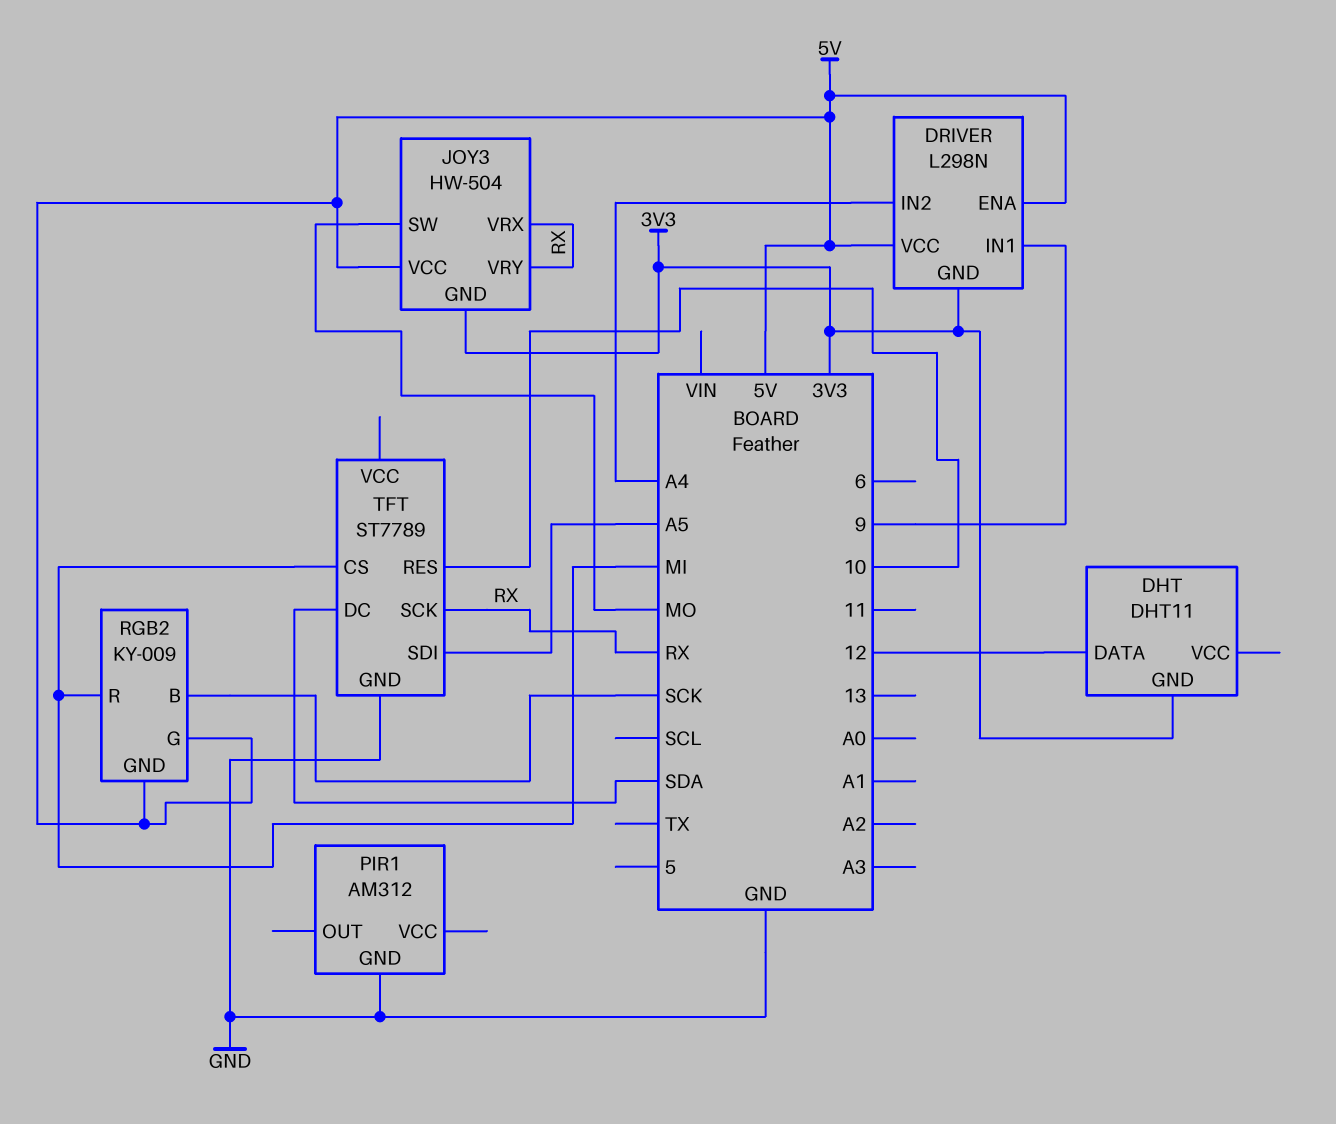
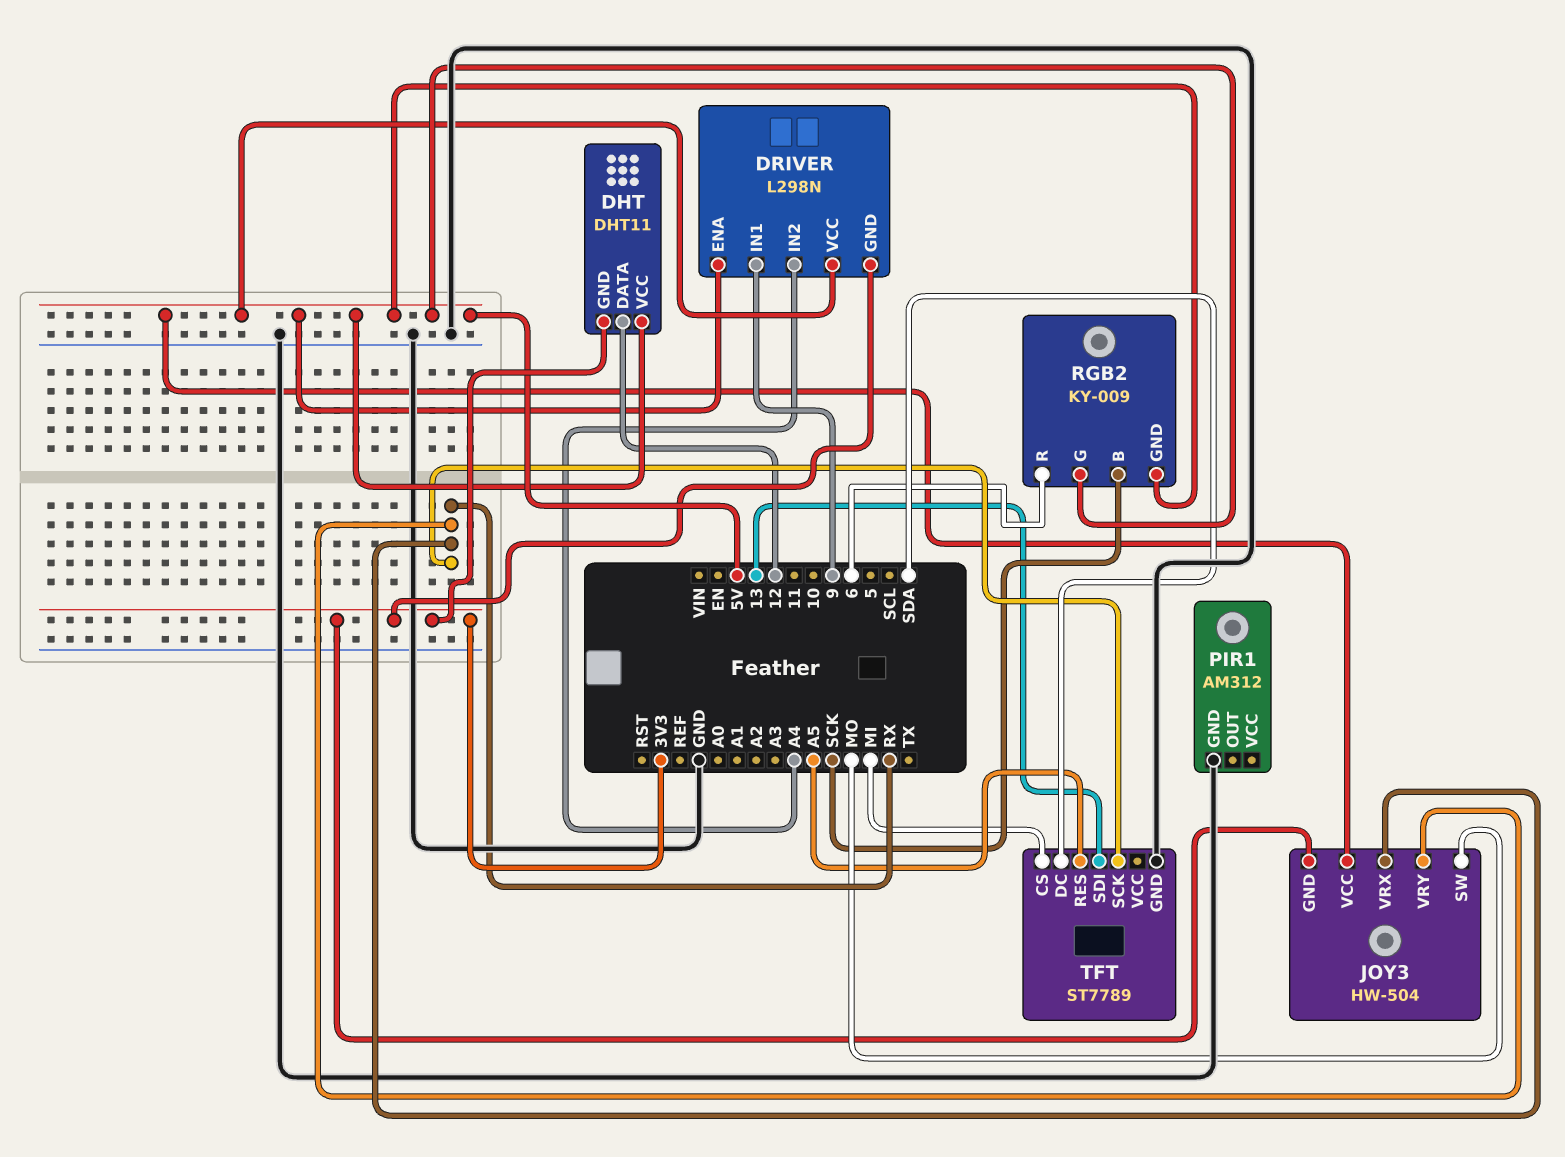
DHT pin VCC: none -> 5V
RGB2 pin R: MI -> 6
TFT pin RES: 10 -> A5
TFT pin SDI: A5 -> 13

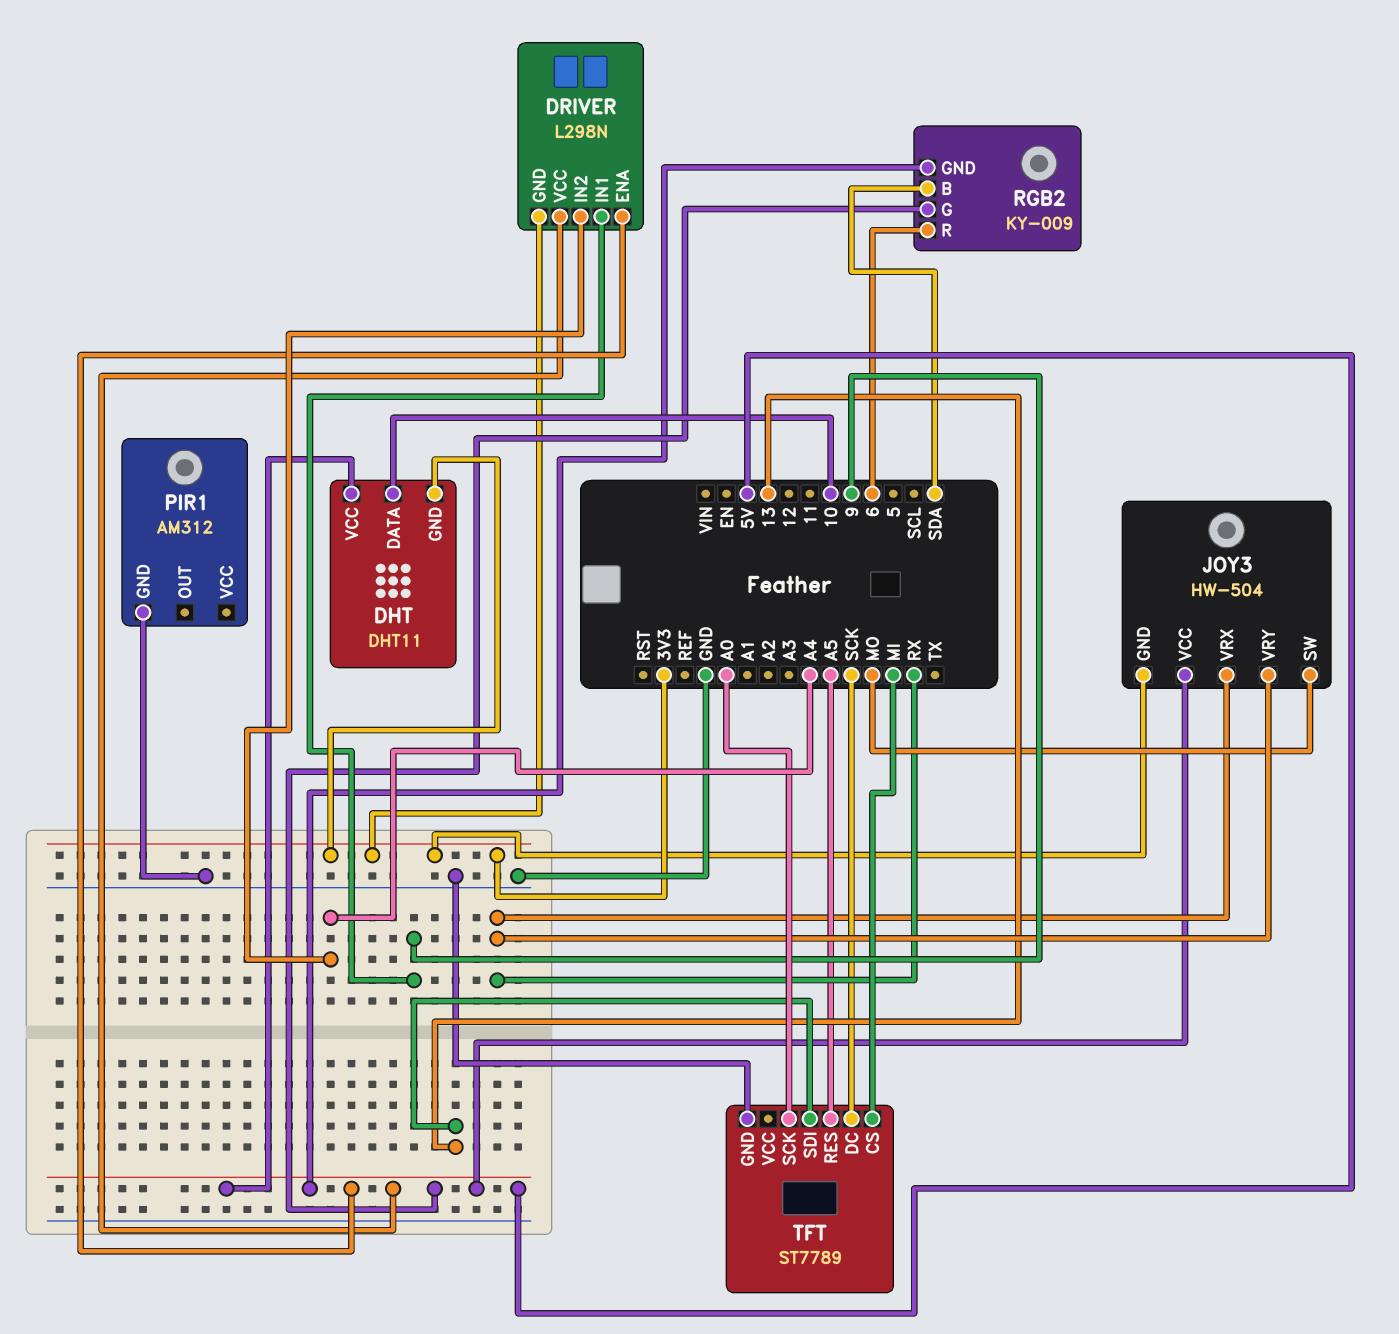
DHT pin DATA: 12 -> 10
RGB2 pin B: SCK -> SDA
TFT pin DC: SDA -> SCK
TFT pin SCK: RX -> A0

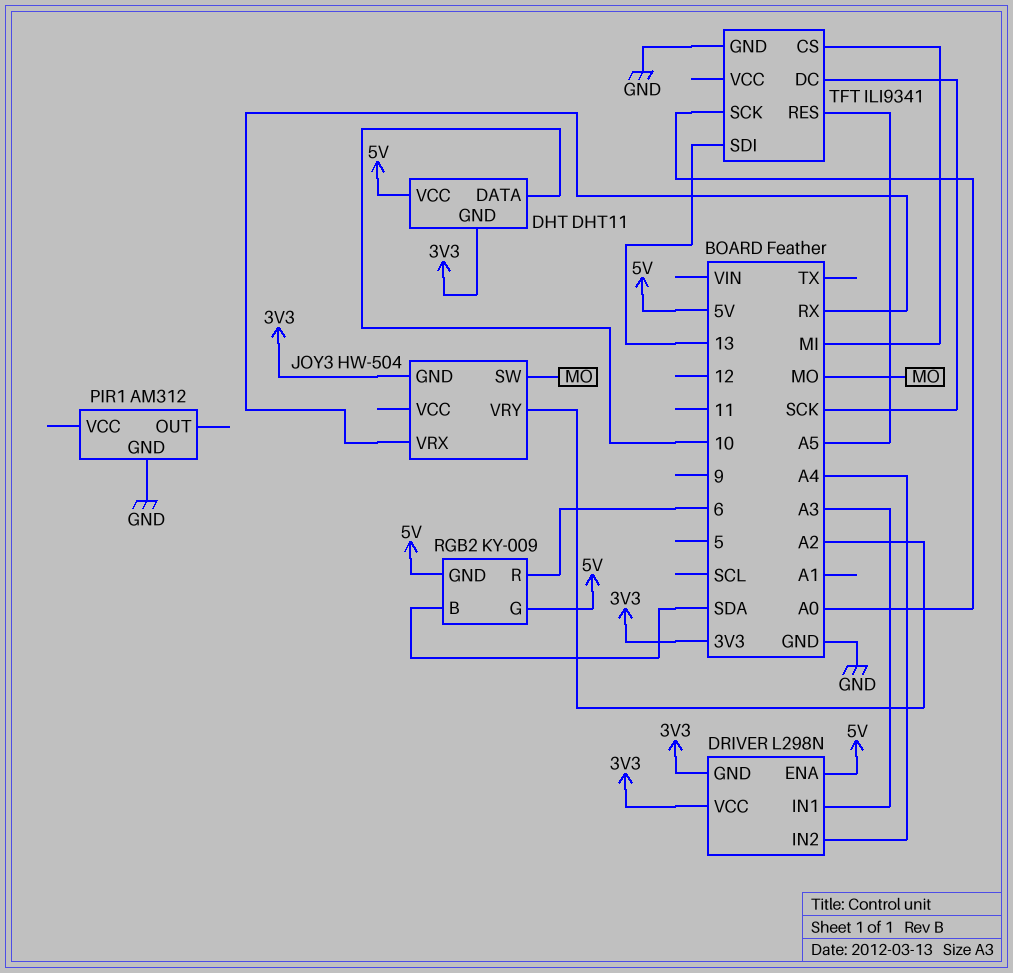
DRIVER pin IN1: 9 -> A3
DRIVER pin VCC: 5V -> 3V3
JOY3 pin VCC: 5V -> none
JOY3 pin VRY: RX -> A2
TFT: ST7789 -> ILI9341

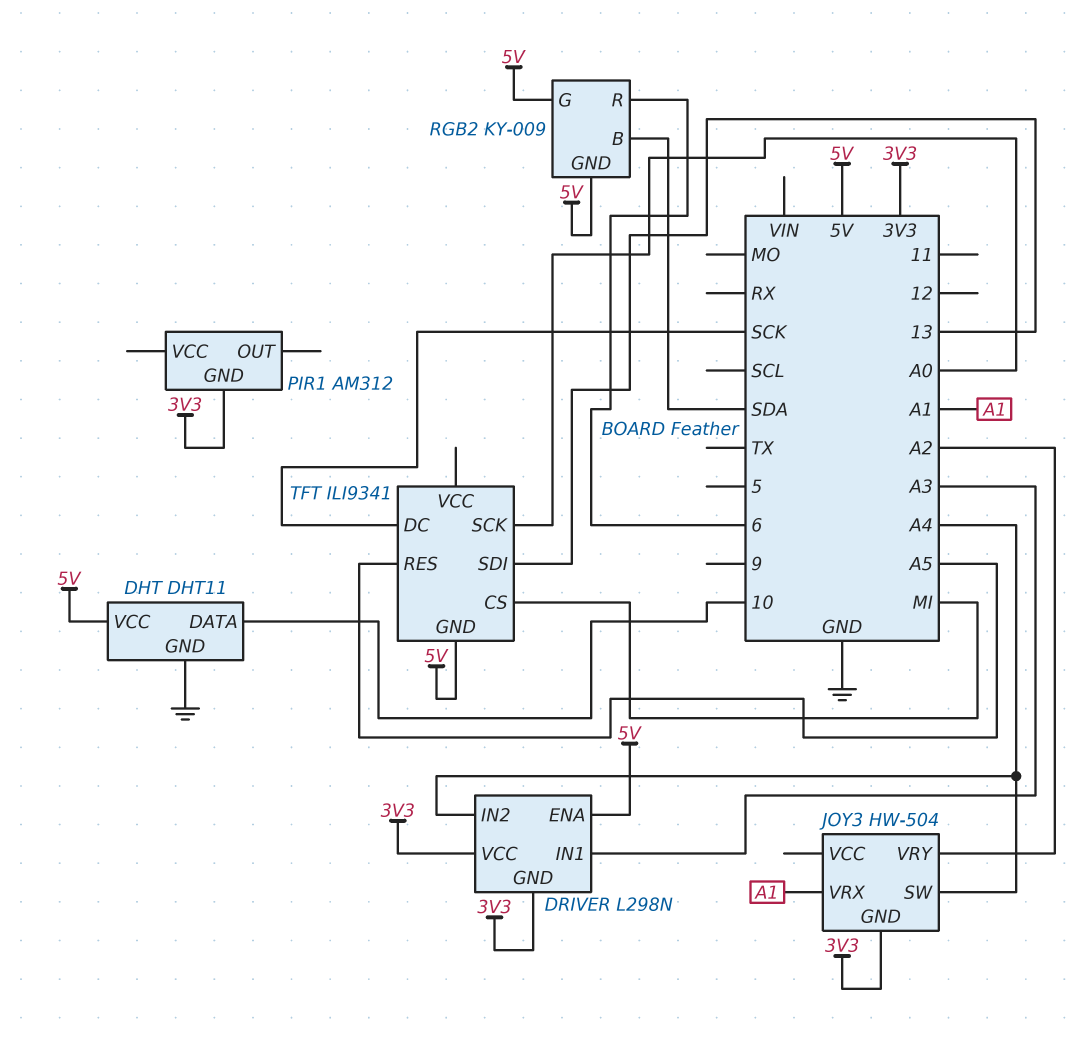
DHT pin GND: 3V3 -> GND
JOY3 pin SW: MO -> A4
JOY3 pin VRX: RX -> A1
PIR1 pin GND: GND -> 3V3
TFT pin GND: GND -> 5V

